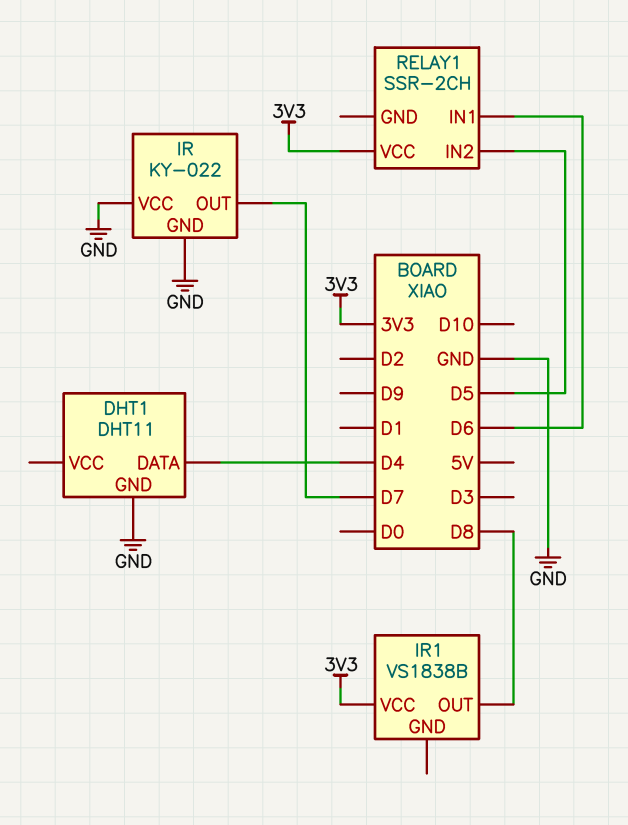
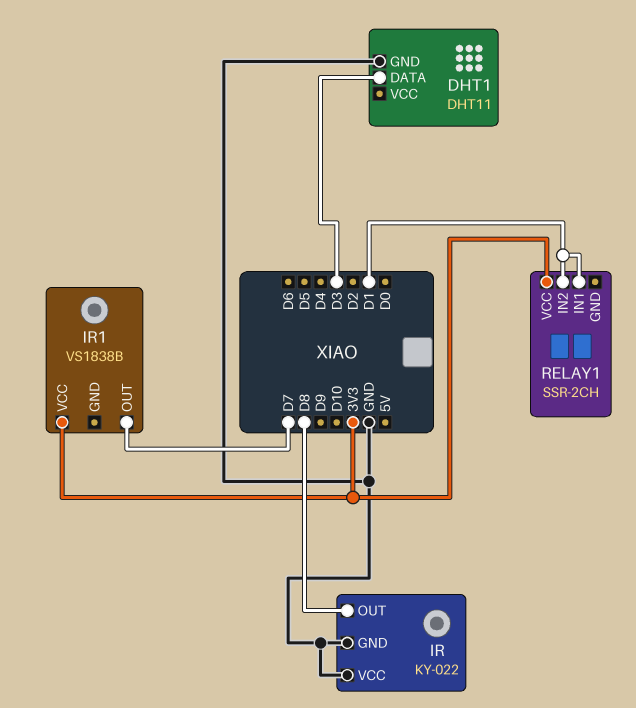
DHT1 pin DATA: D4 -> D3
IR pin OUT: D7 -> D8
IR1 pin OUT: D8 -> D7
RELAY1 pin IN1: D6 -> D1
RELAY1 pin IN2: D5 -> D1

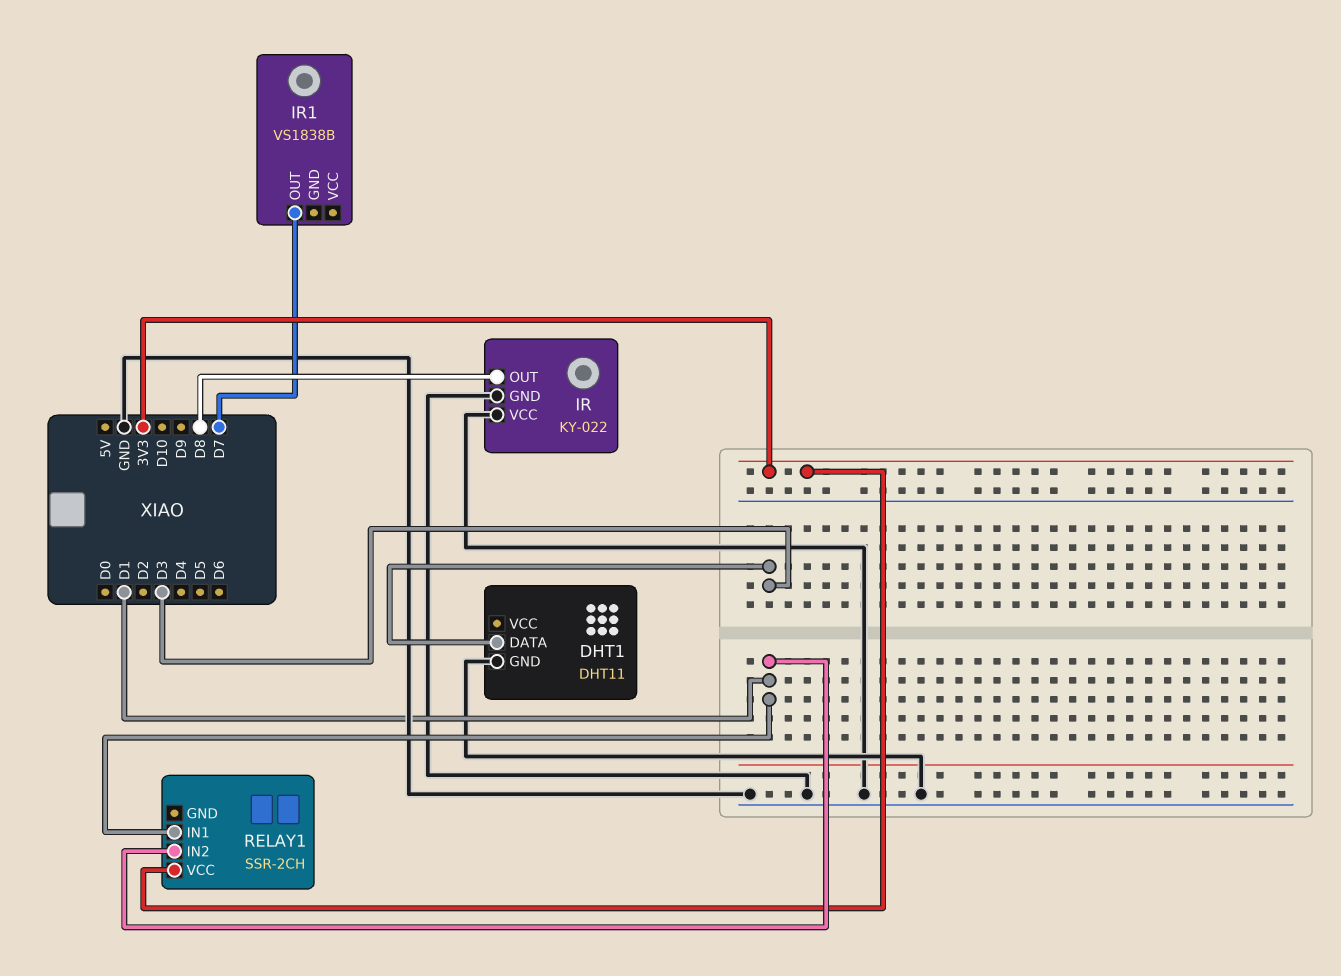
IR1 pin VCC: 3V3 -> none

